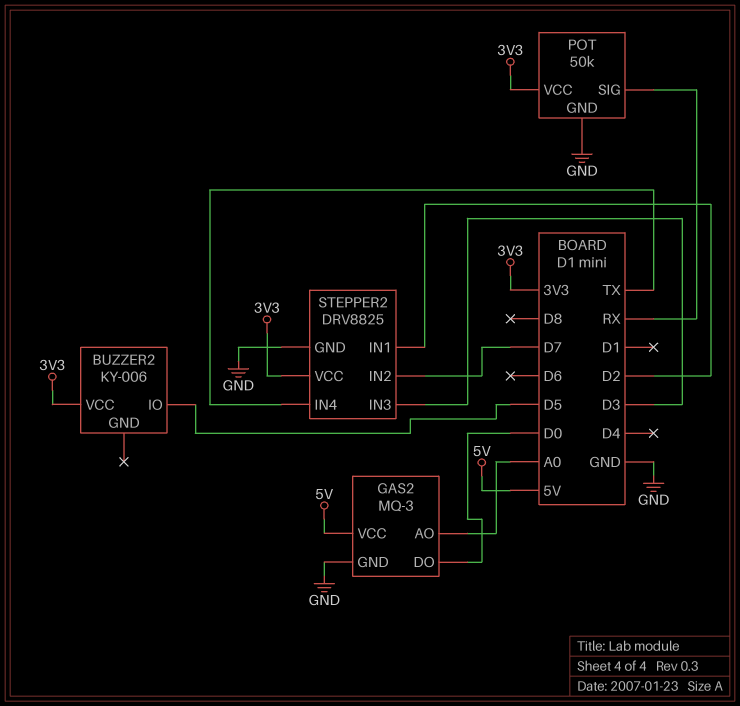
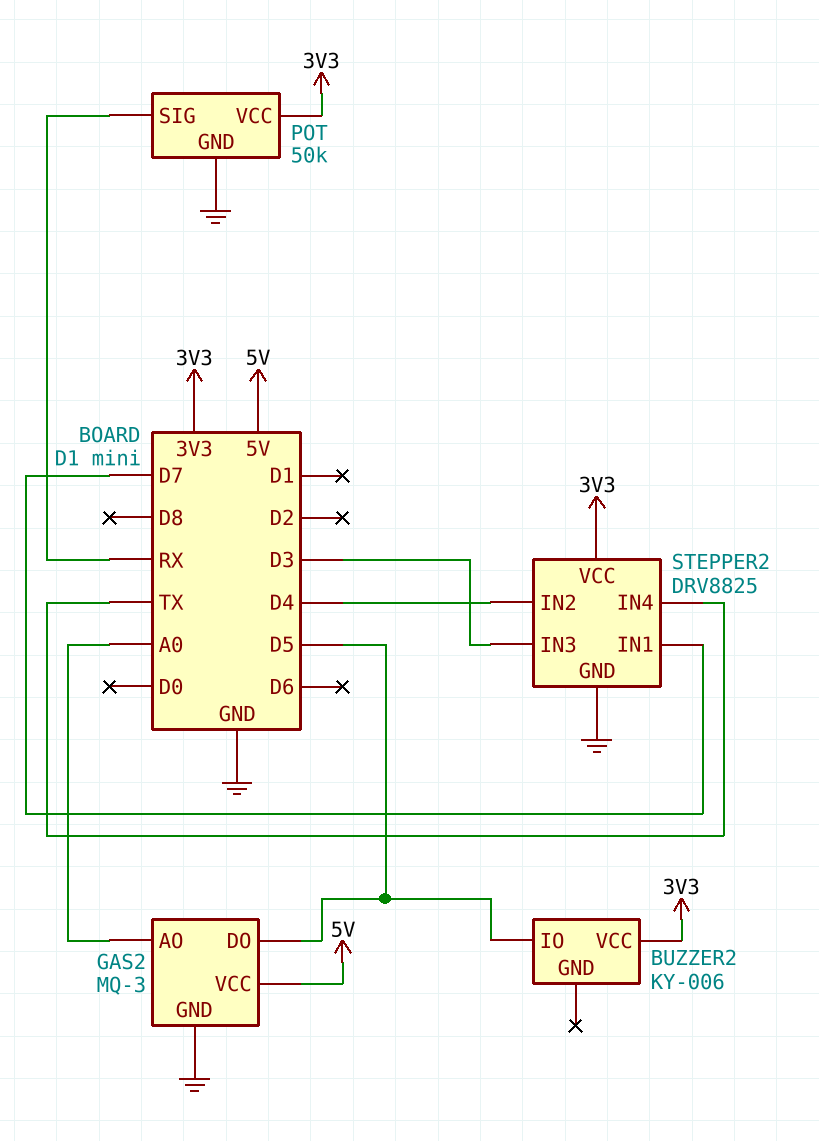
GAS2 pin DO: D0 -> D5
STEPPER2 pin IN1: D2 -> D7
STEPPER2 pin IN2: D7 -> D4

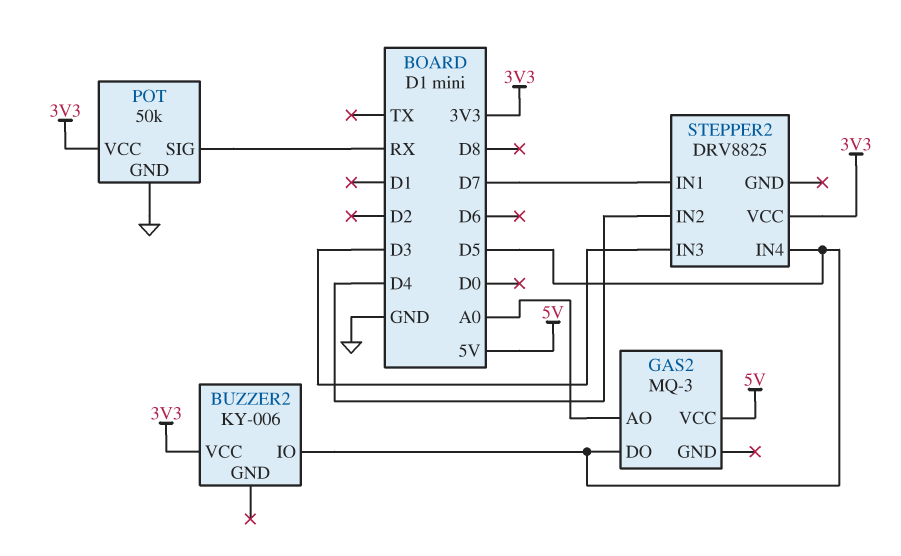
GAS2 pin GND: GND -> none
STEPPER2 pin GND: GND -> none
STEPPER2 pin IN4: TX -> D5

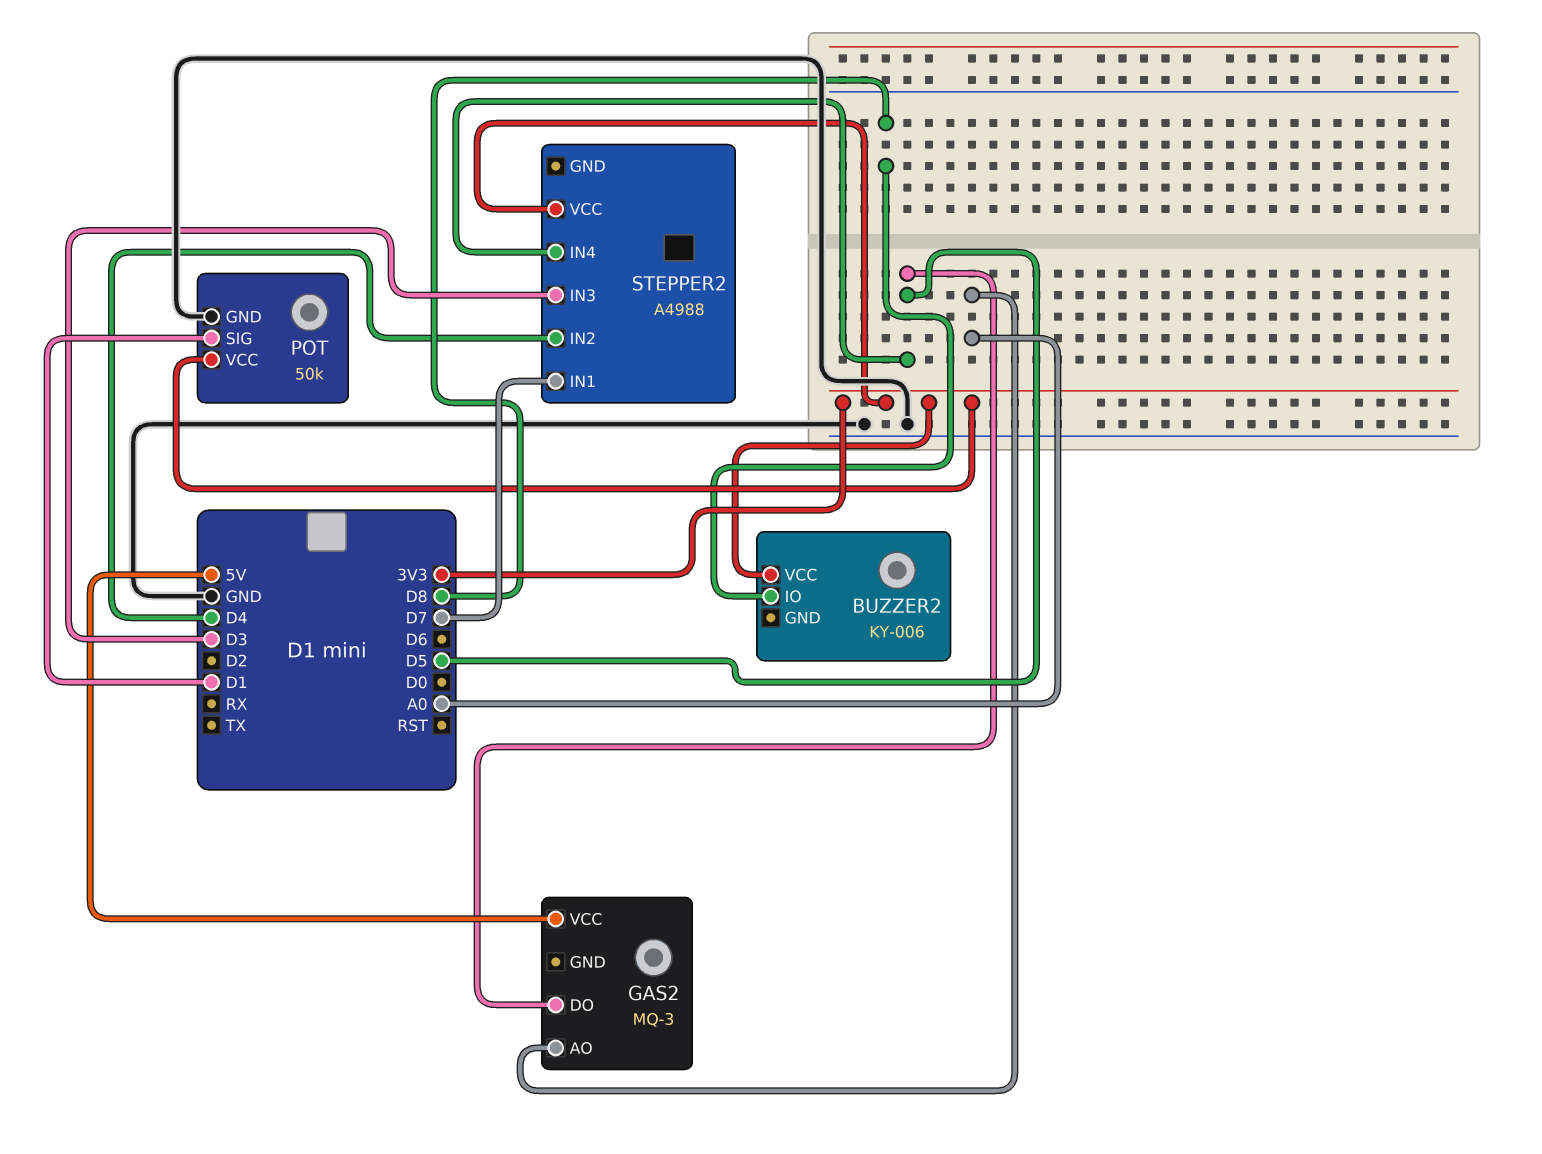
BUZZER2 pin IO: D5 -> D8
POT pin SIG: RX -> D1
STEPPER2: DRV8825 -> A4988

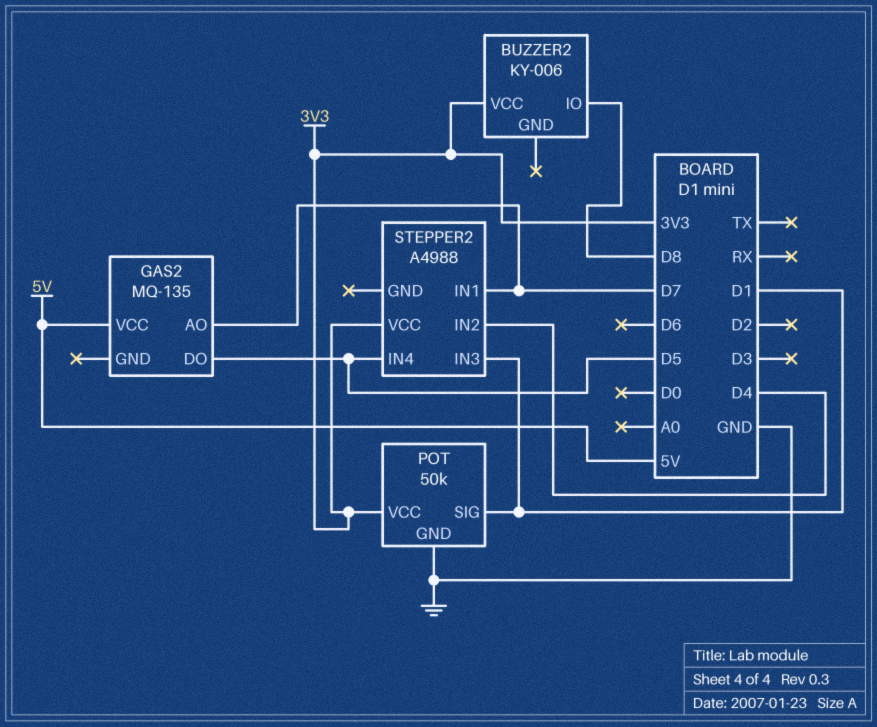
GAS2: MQ-3 -> MQ-135
GAS2 pin AO: A0 -> D7
STEPPER2 pin IN3: D3 -> D1

